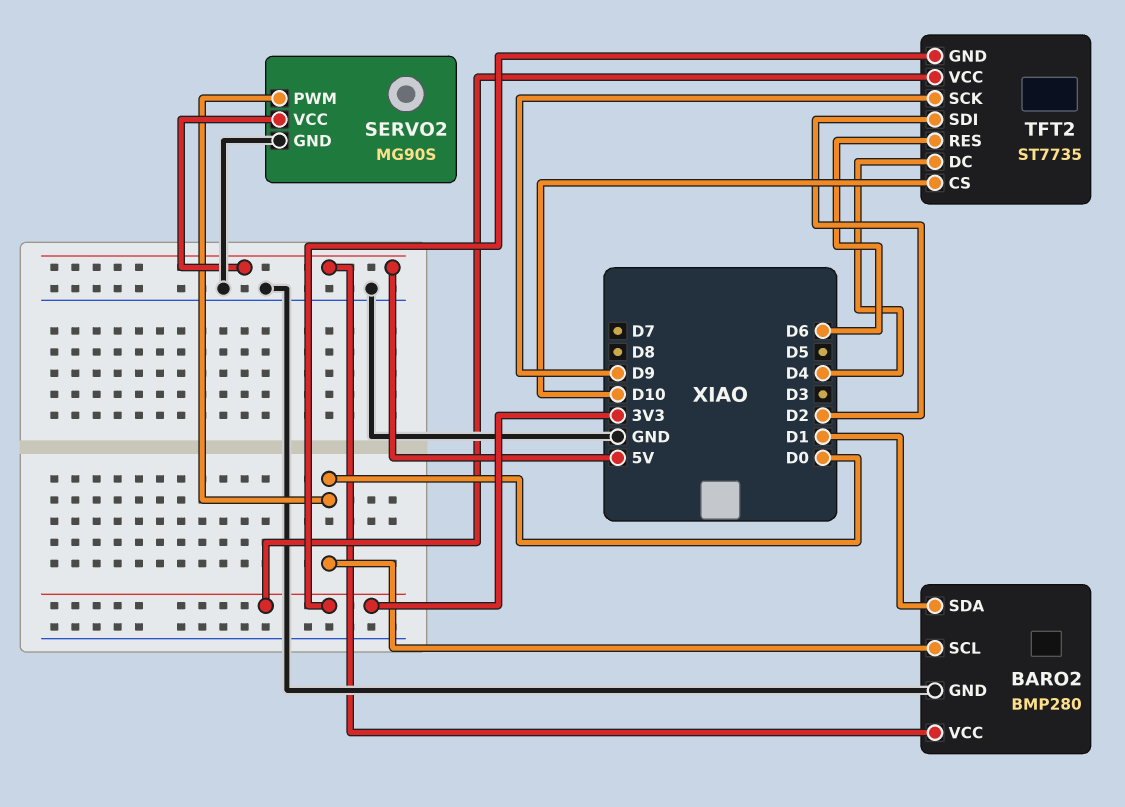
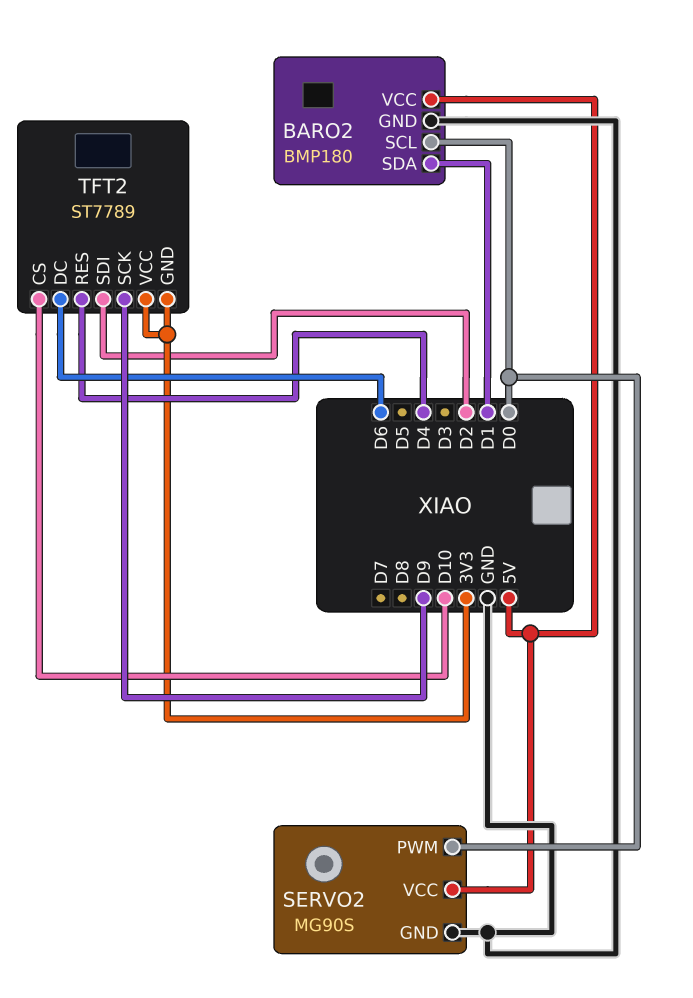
BARO2: BMP280 -> BMP180
TFT2: ST7735 -> ST7789
TFT2 pin DC: D4 -> D6
TFT2 pin RES: D6 -> D4

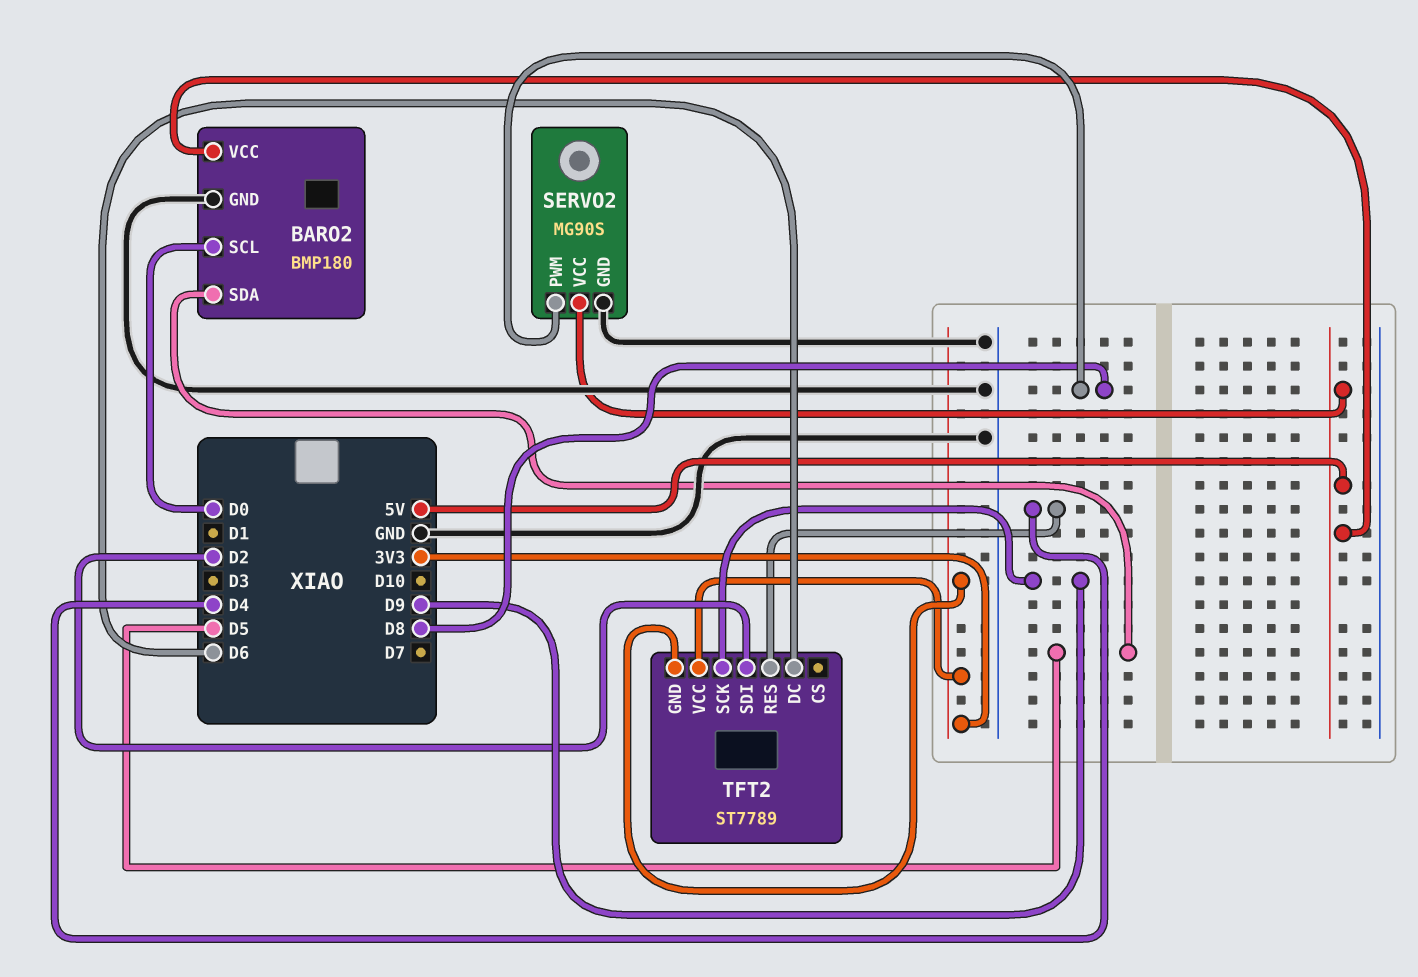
BARO2 pin SDA: D1 -> D5
SERVO2 pin PWM: D0 -> D8
TFT2 pin CS: D10 -> none

